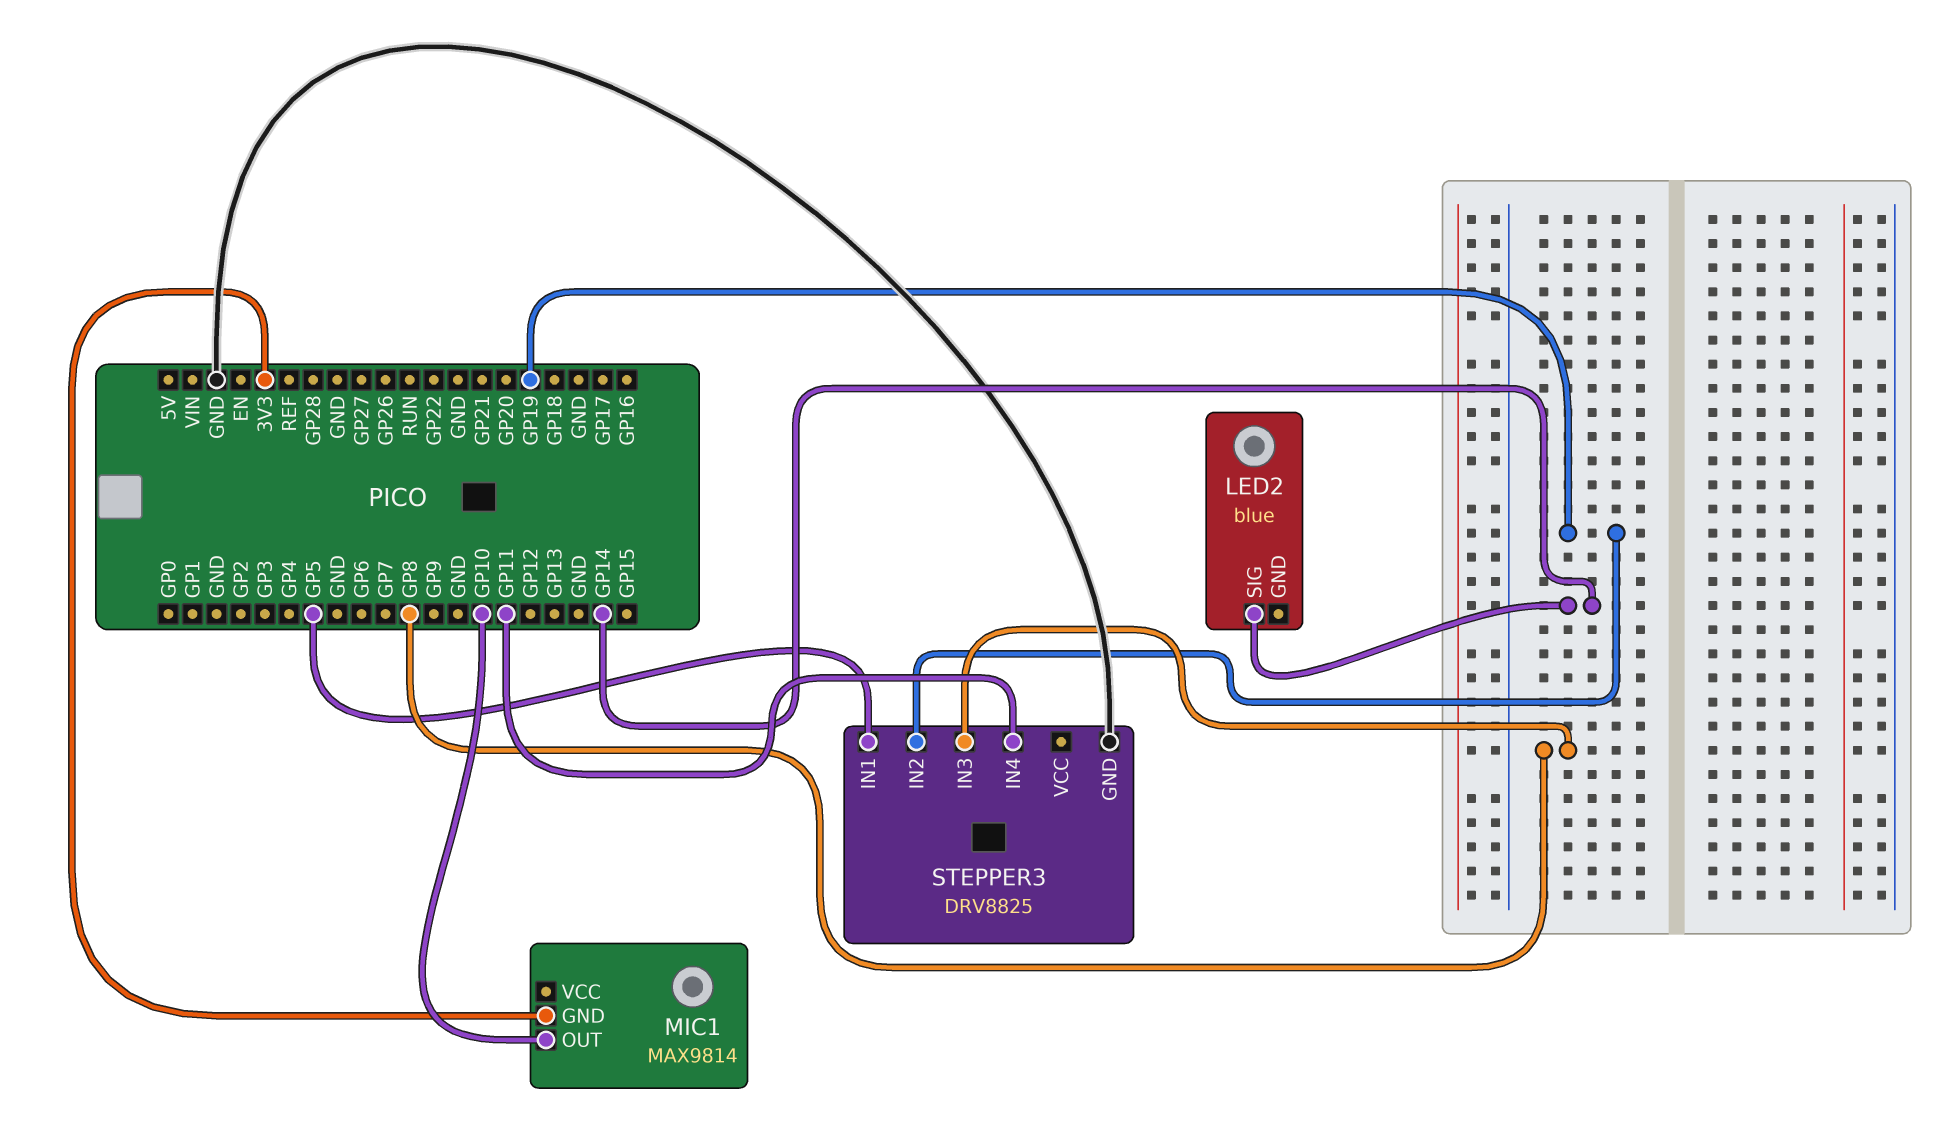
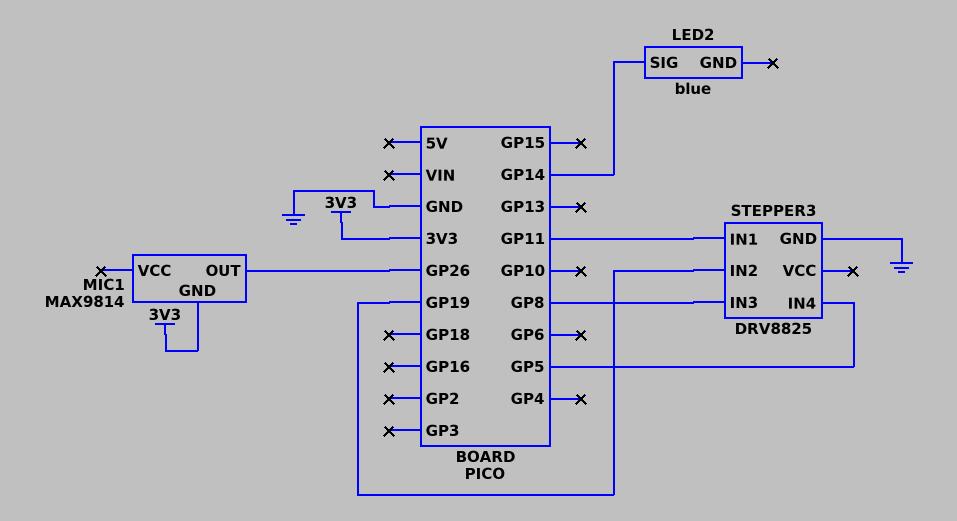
MIC1 pin OUT: GP10 -> GP26
STEPPER3 pin IN1: GP5 -> GP11
STEPPER3 pin IN4: GP11 -> GP5

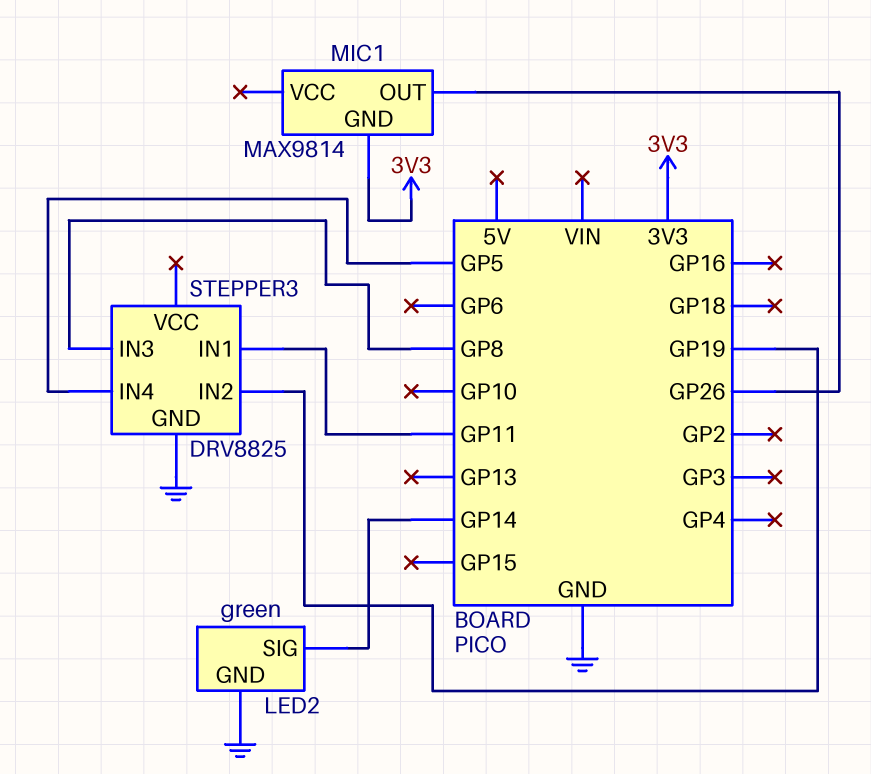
LED2: blue -> green
LED2 pin GND: none -> GND

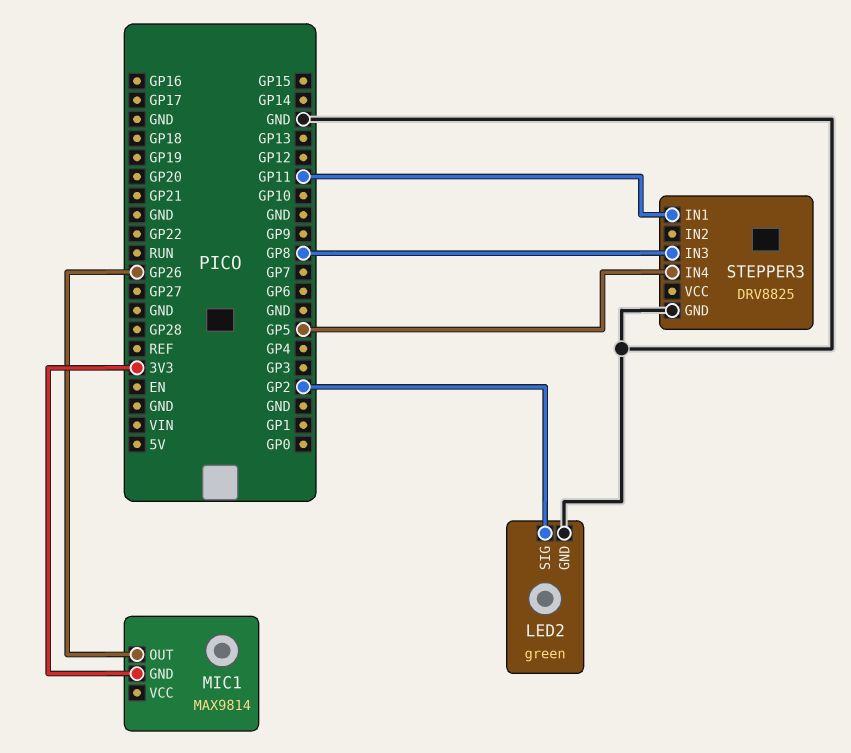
LED2 pin SIG: GP14 -> GP2
STEPPER3 pin IN2: GP19 -> none

